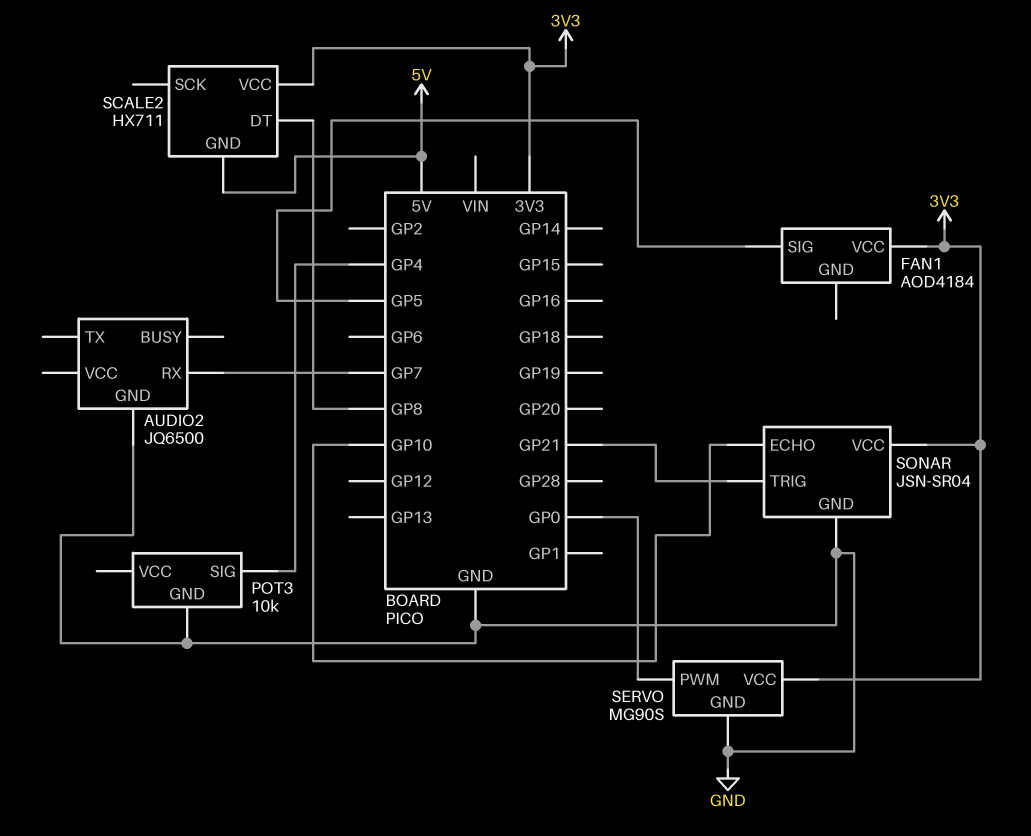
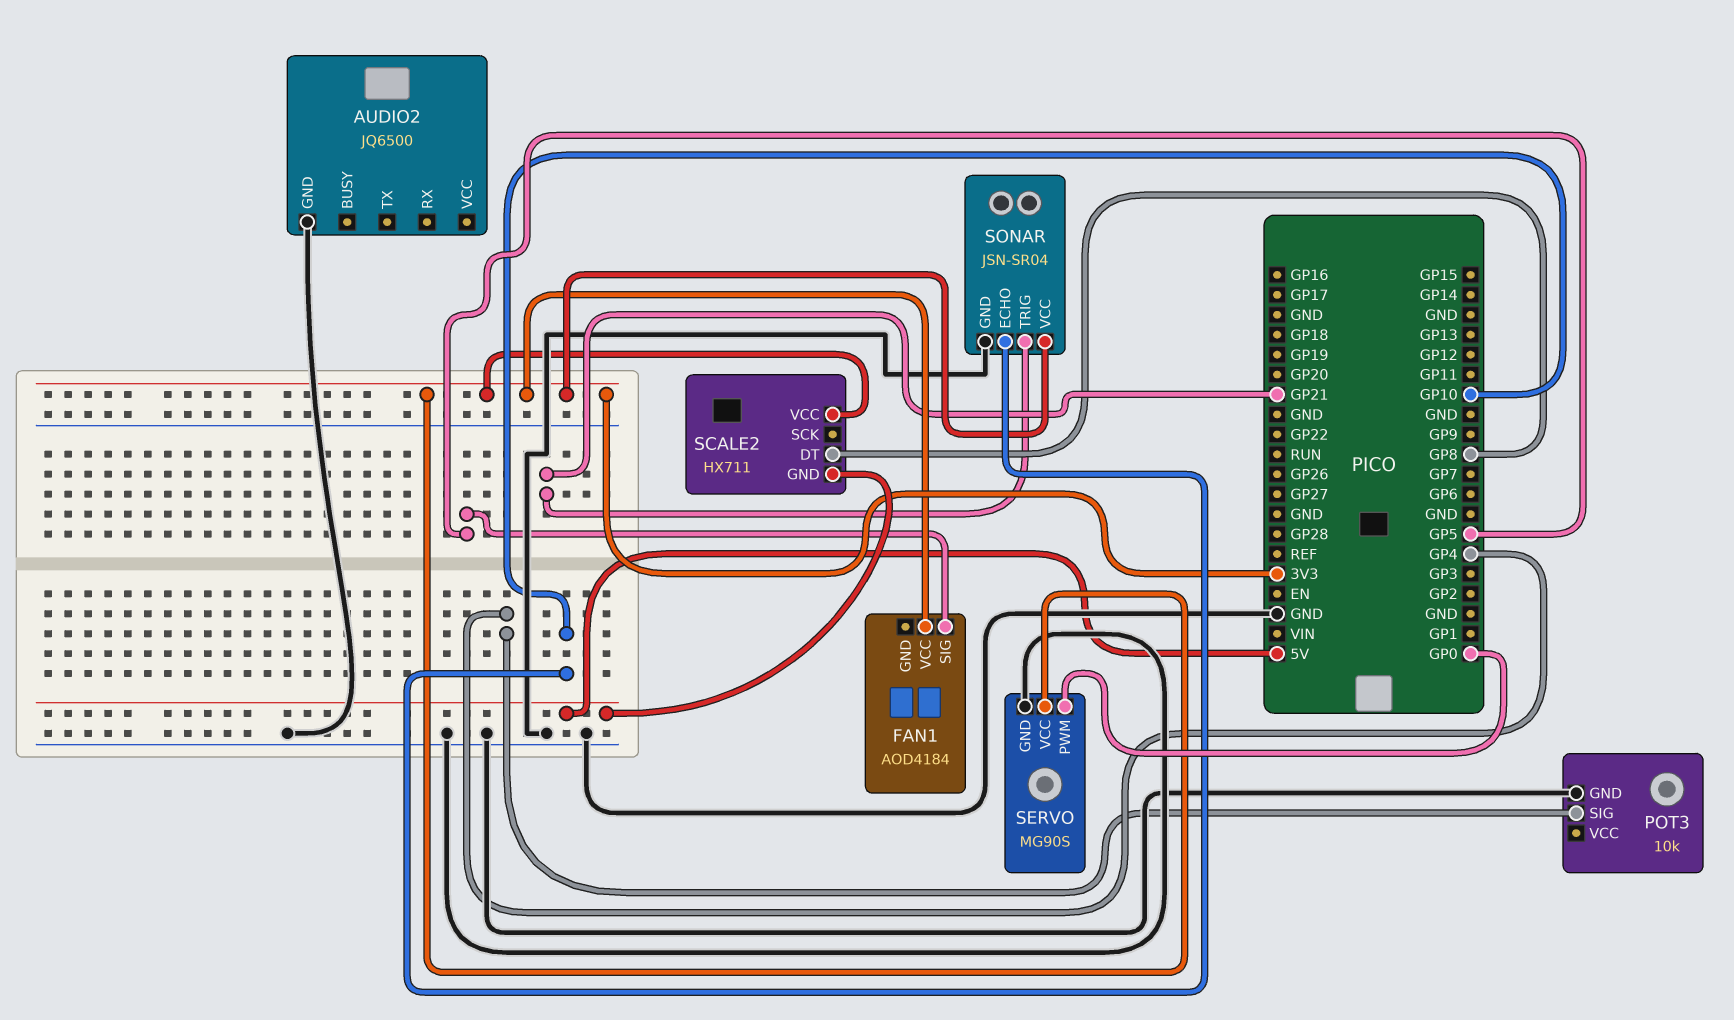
AUDIO2 pin RX: GP7 -> none

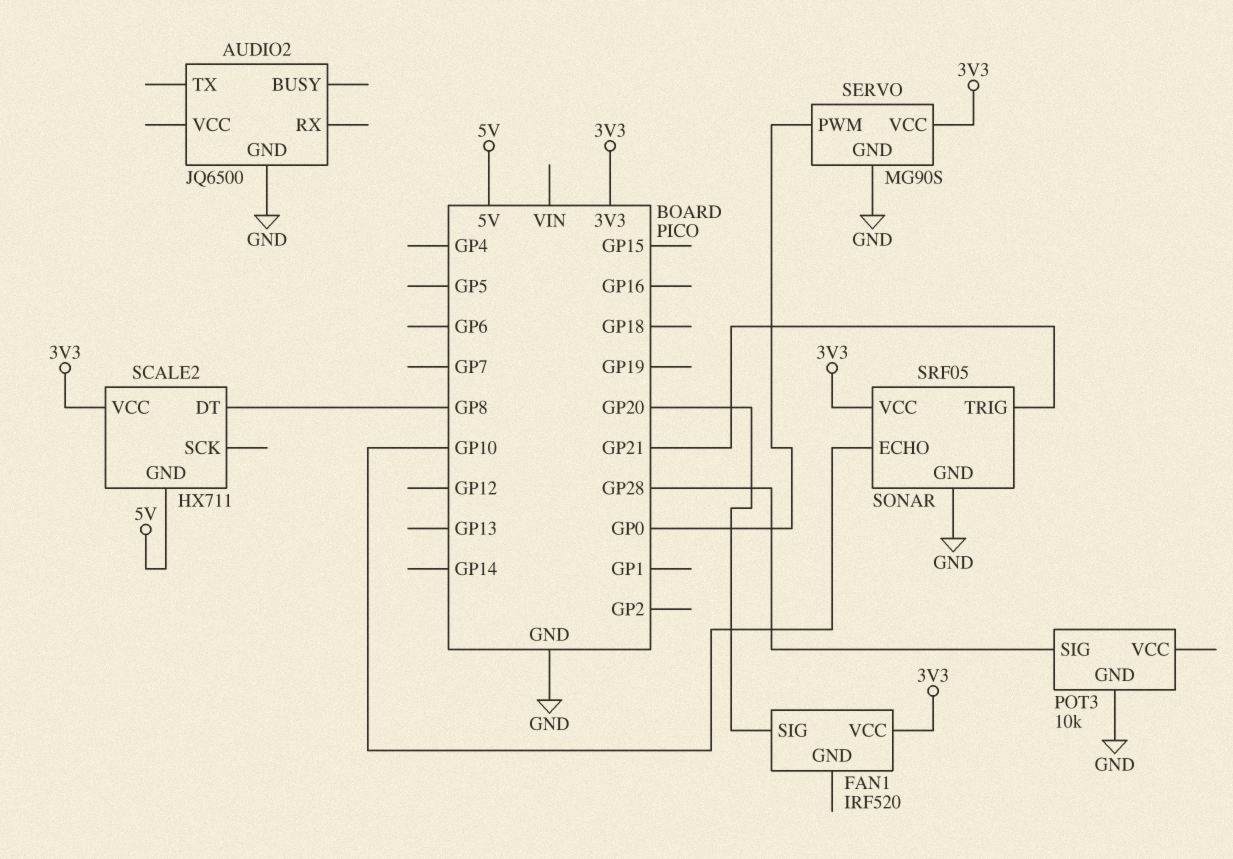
FAN1: AOD4184 -> IRF520
FAN1 pin SIG: GP5 -> GP20
POT3 pin SIG: GP4 -> GP28
SONAR: JSN-SR04 -> SRF05

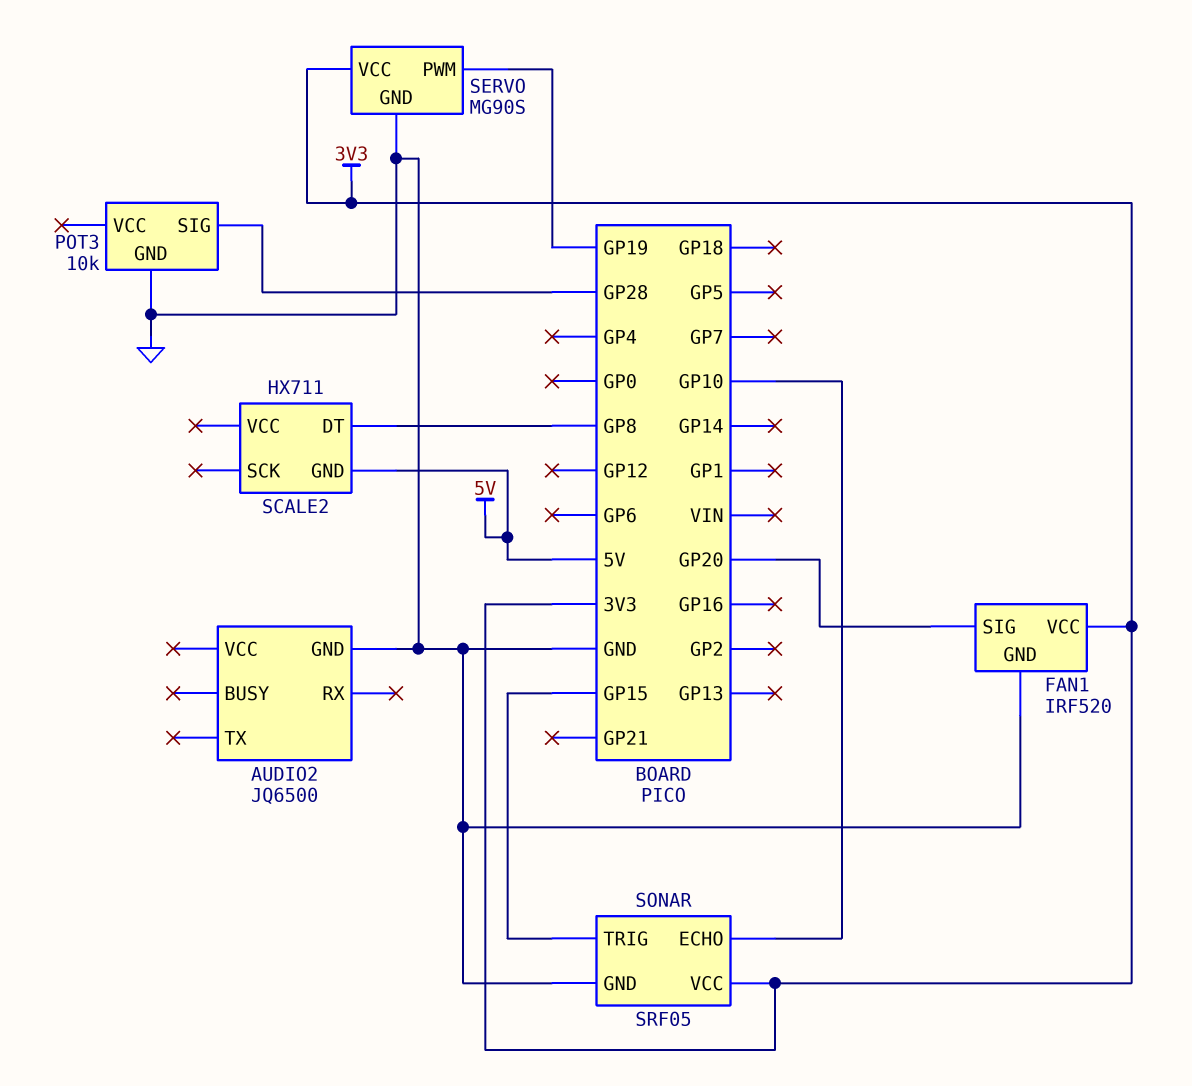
FAN1 pin GND: none -> GND
SCALE2 pin VCC: 3V3 -> none
SERVO pin PWM: GP0 -> GP19
SONAR pin TRIG: GP21 -> GP15

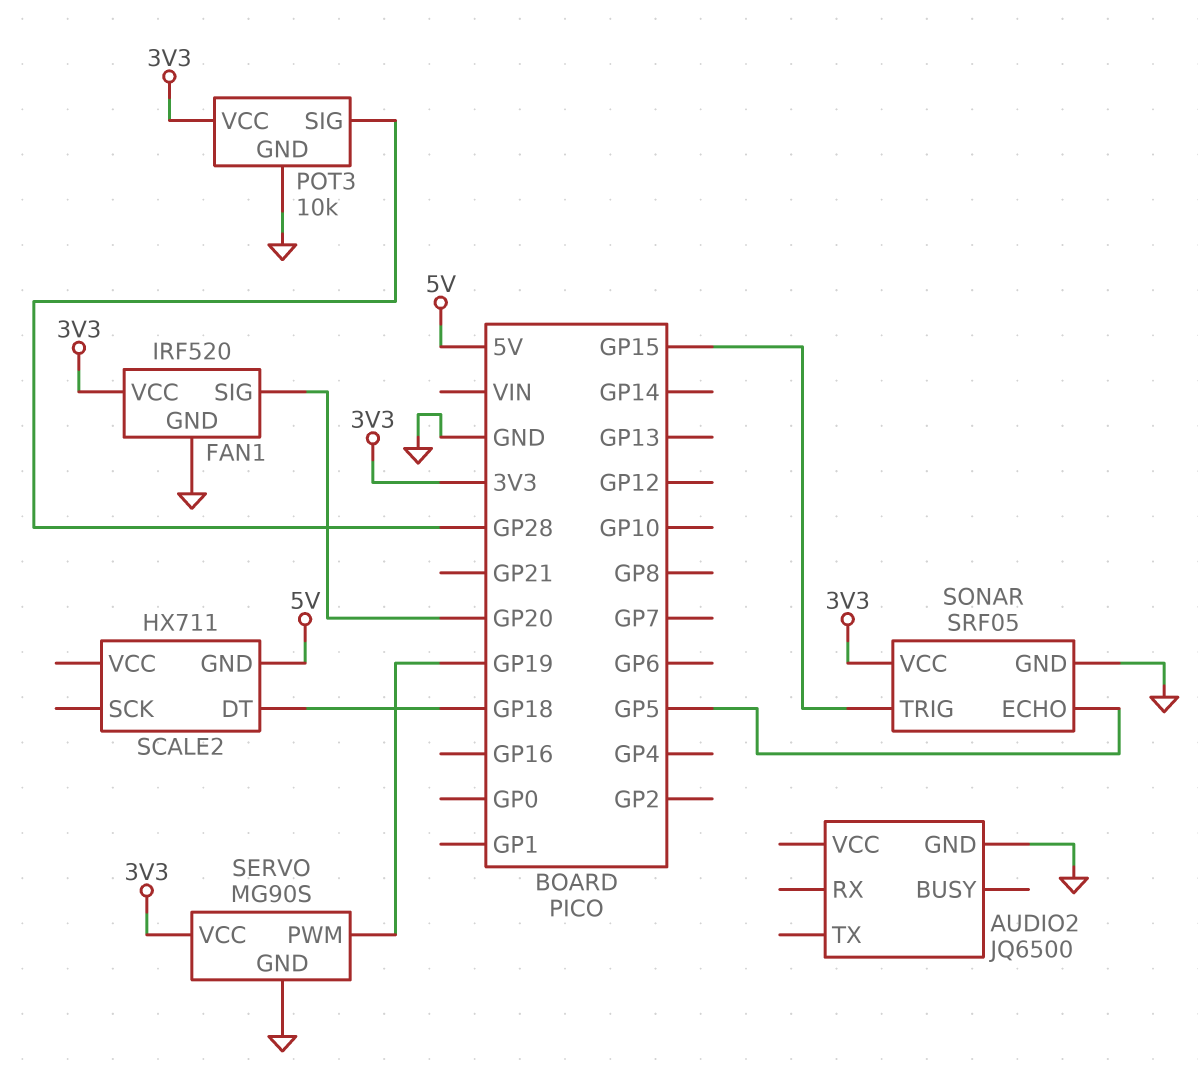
POT3 pin VCC: none -> 3V3
SCALE2 pin DT: GP8 -> GP18
SONAR pin ECHO: GP10 -> GP5

